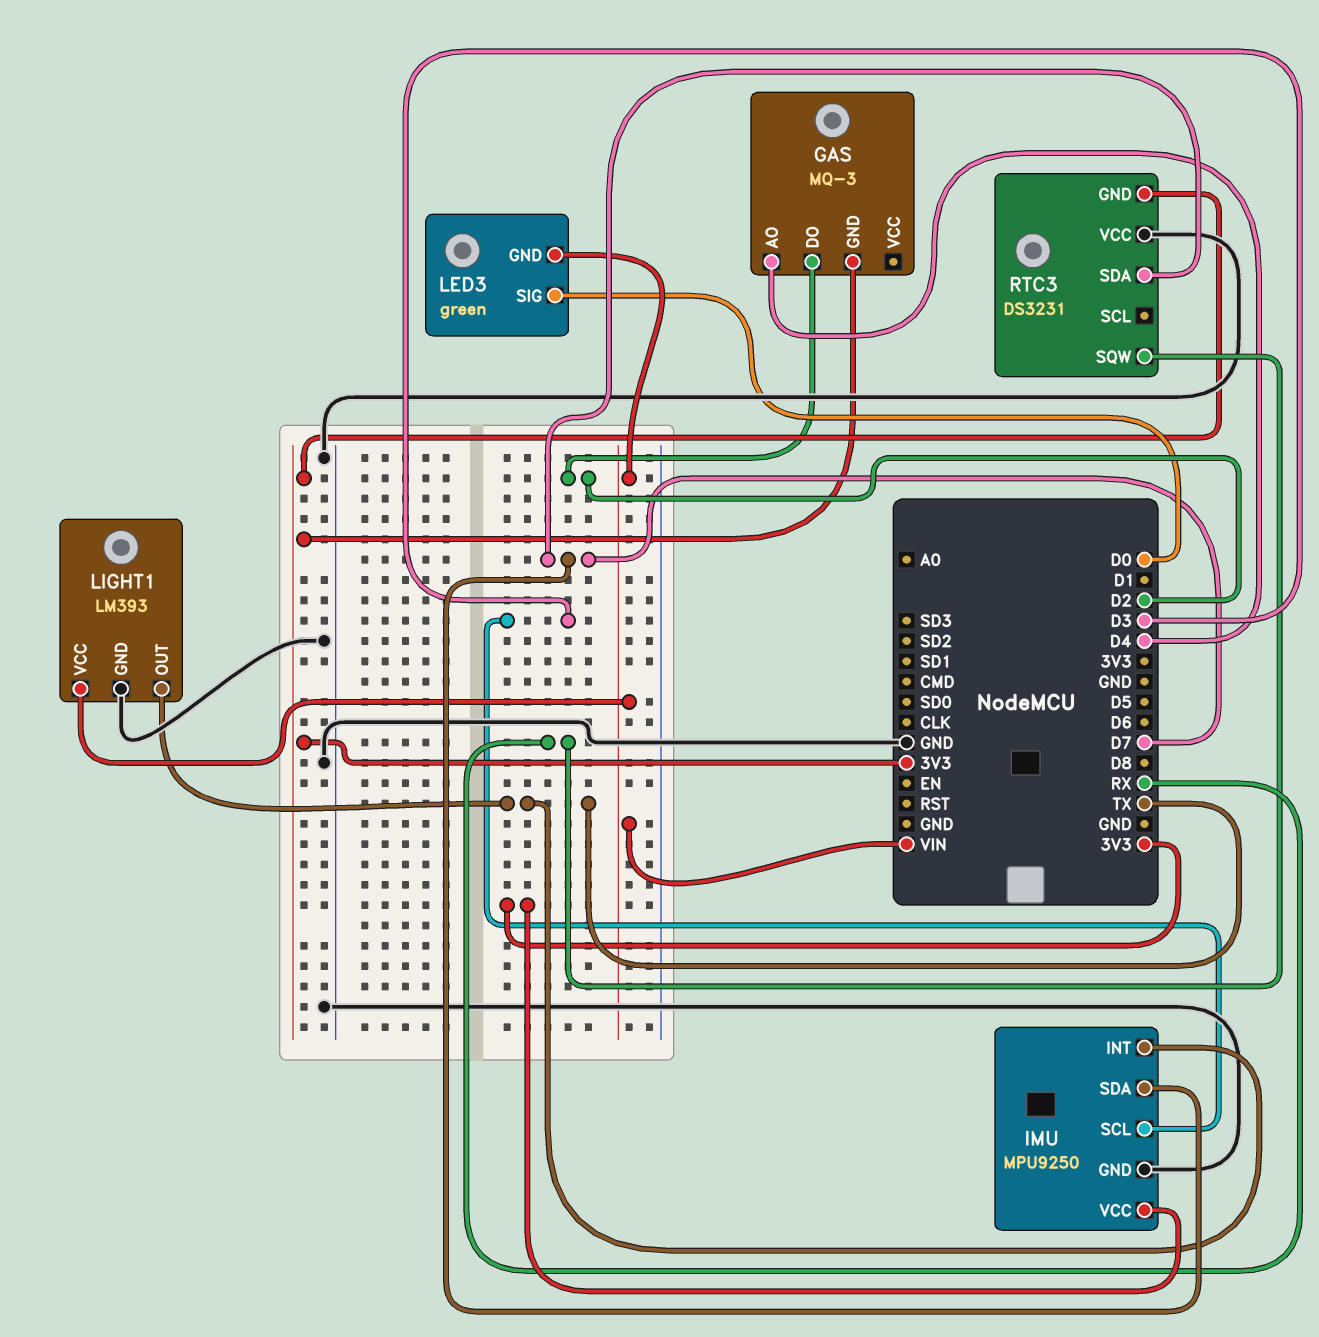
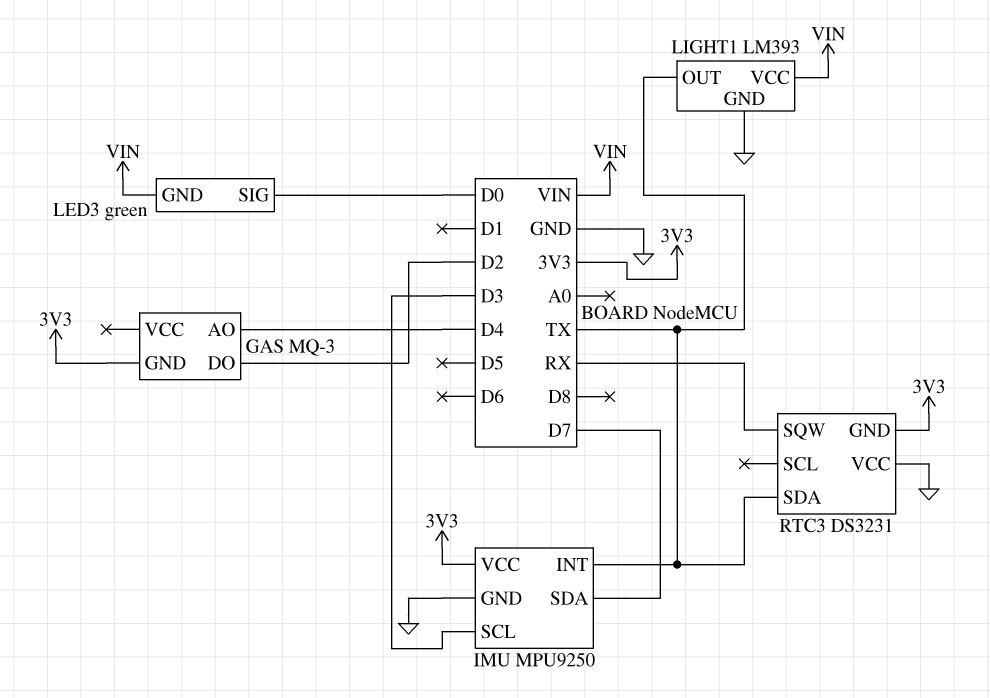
RTC3 pin SDA: D7 -> TX

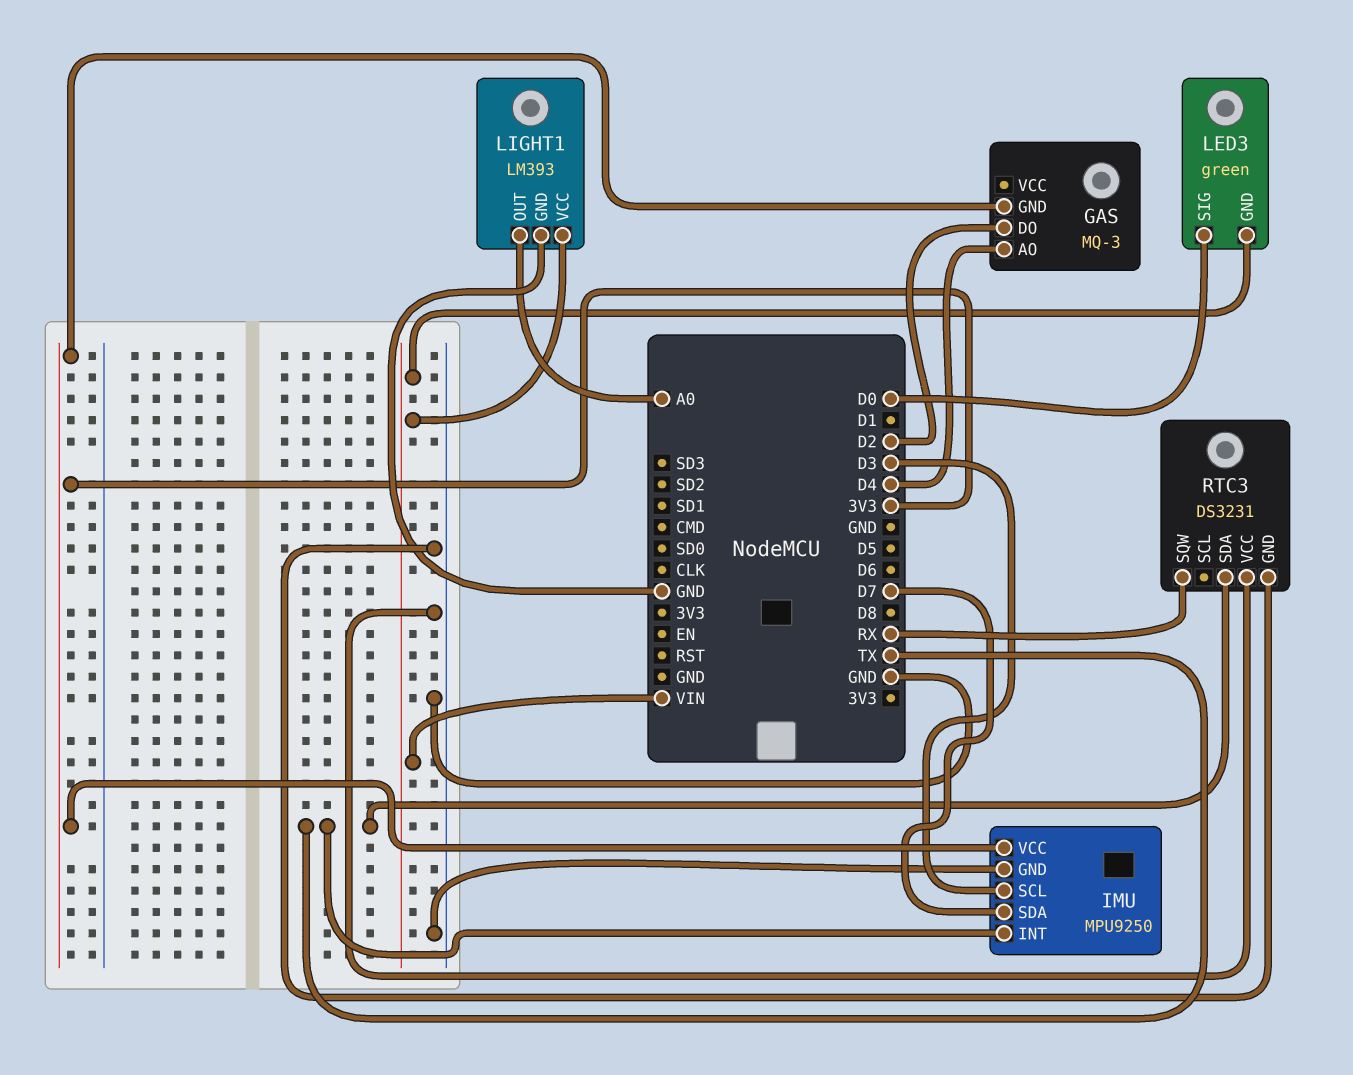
LIGHT1 pin OUT: TX -> A0
RTC3 pin GND: 3V3 -> GND

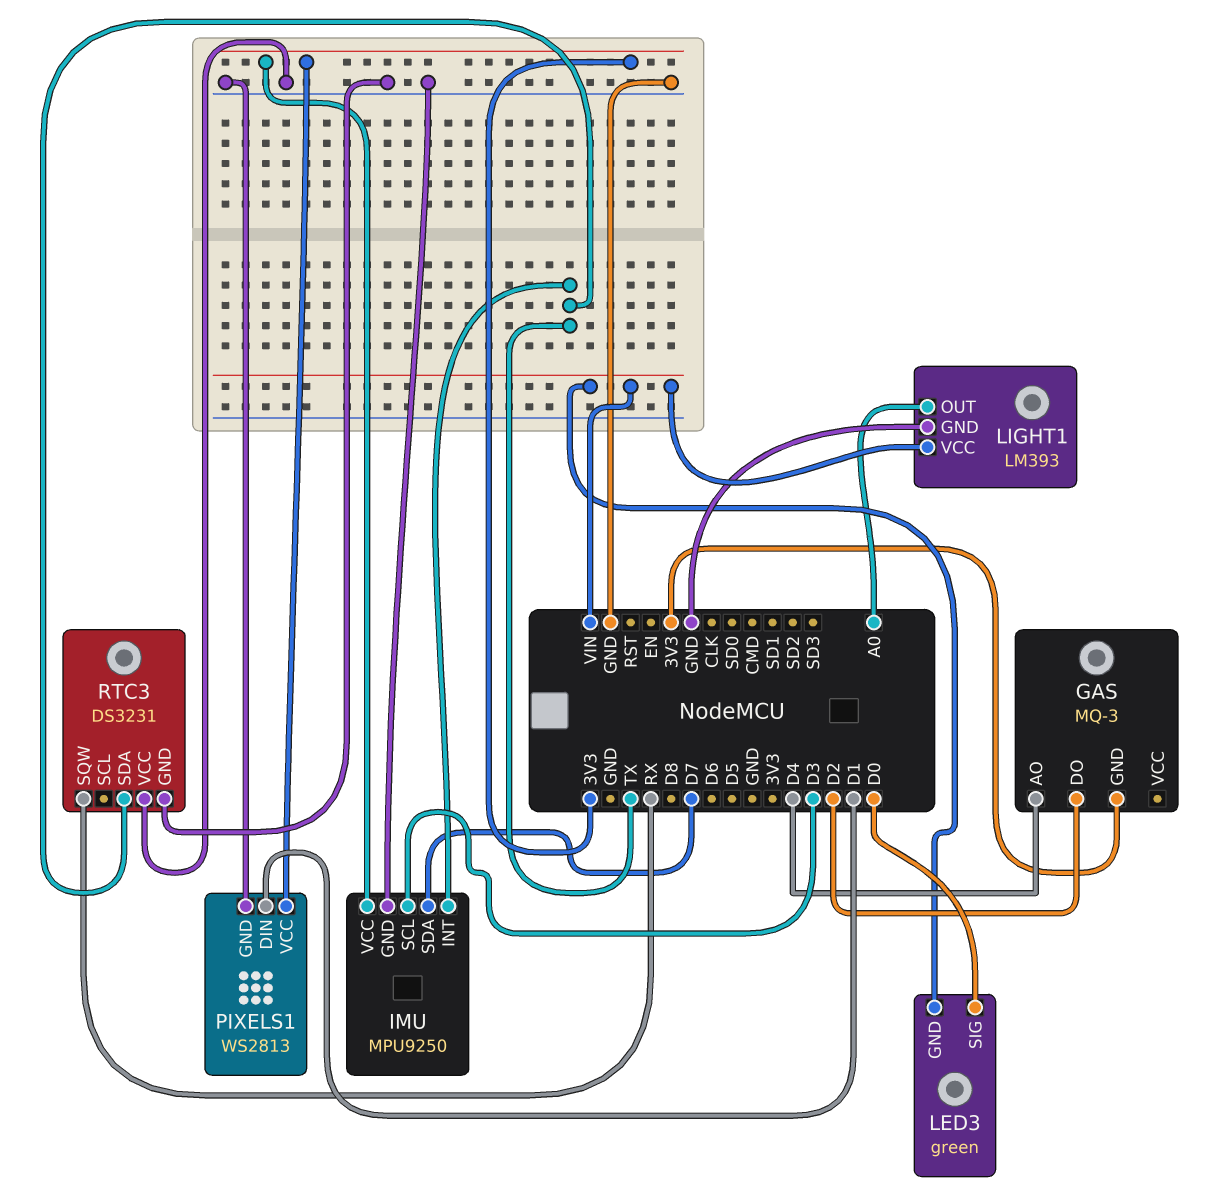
PIXELS1: none -> WS2813
PIXELS1 pin DIN: none -> D1
PIXELS1 pin GND: none -> GND
PIXELS1 pin VCC: none -> 3V3

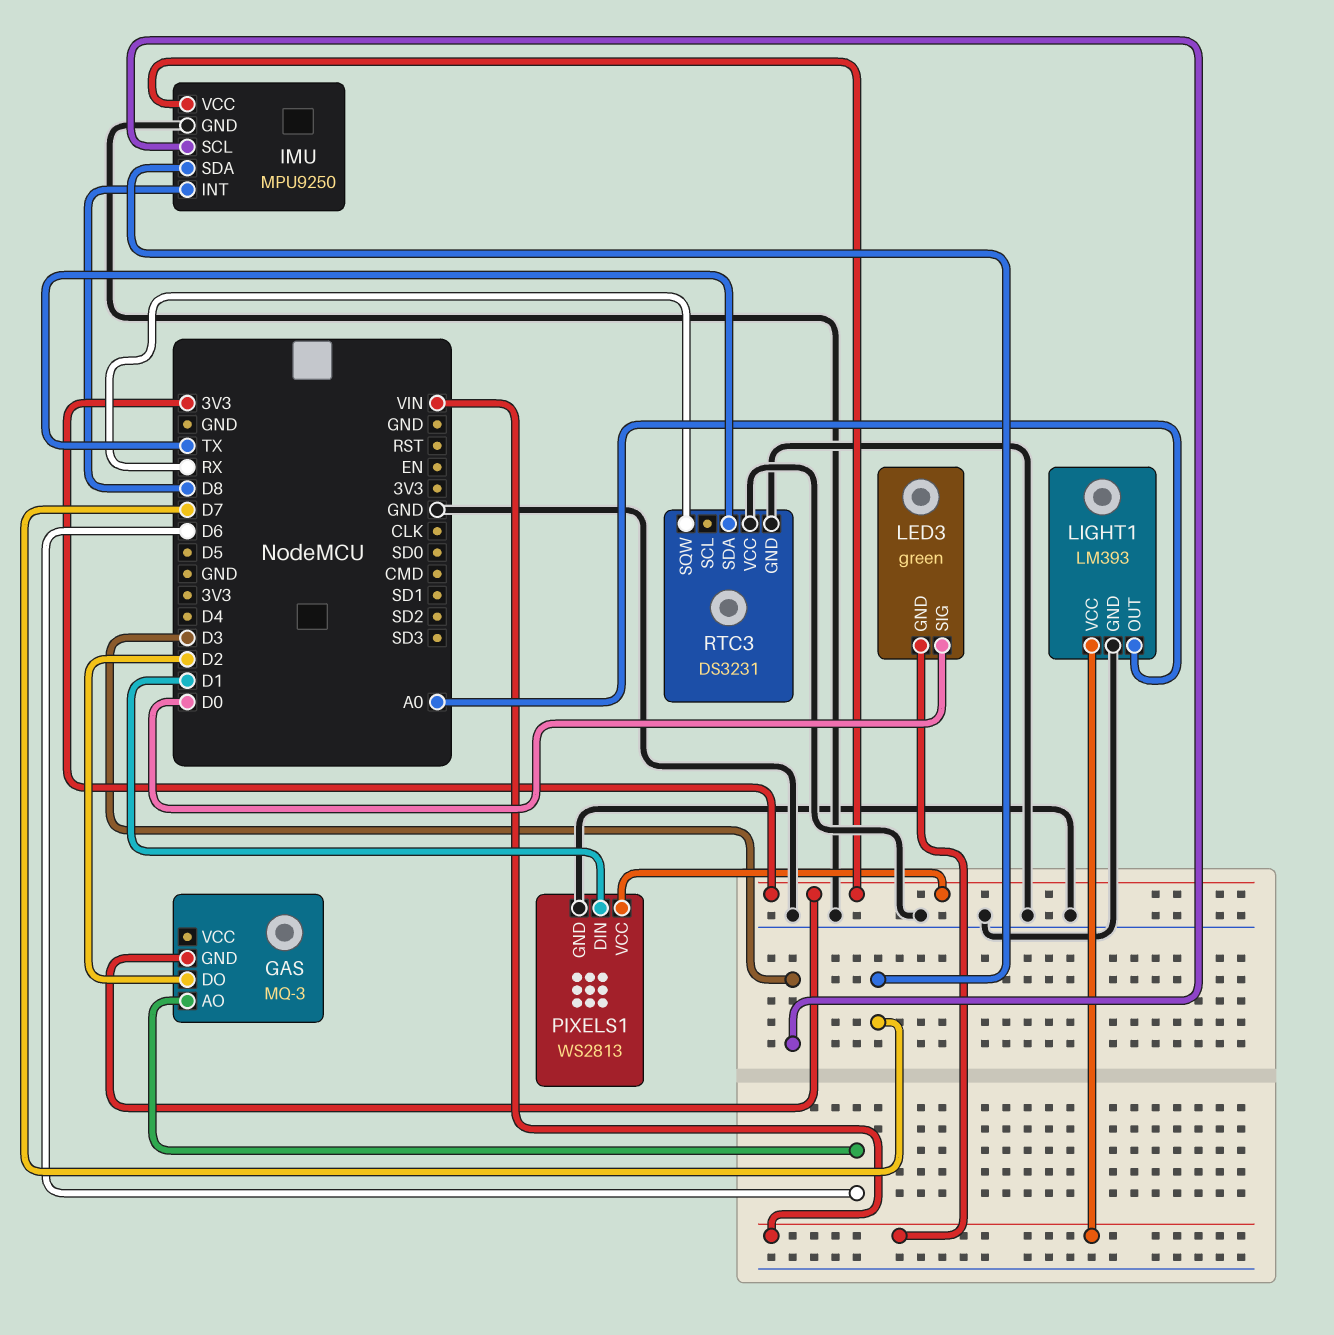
GAS pin AO: D4 -> D6
IMU pin INT: TX -> D8

